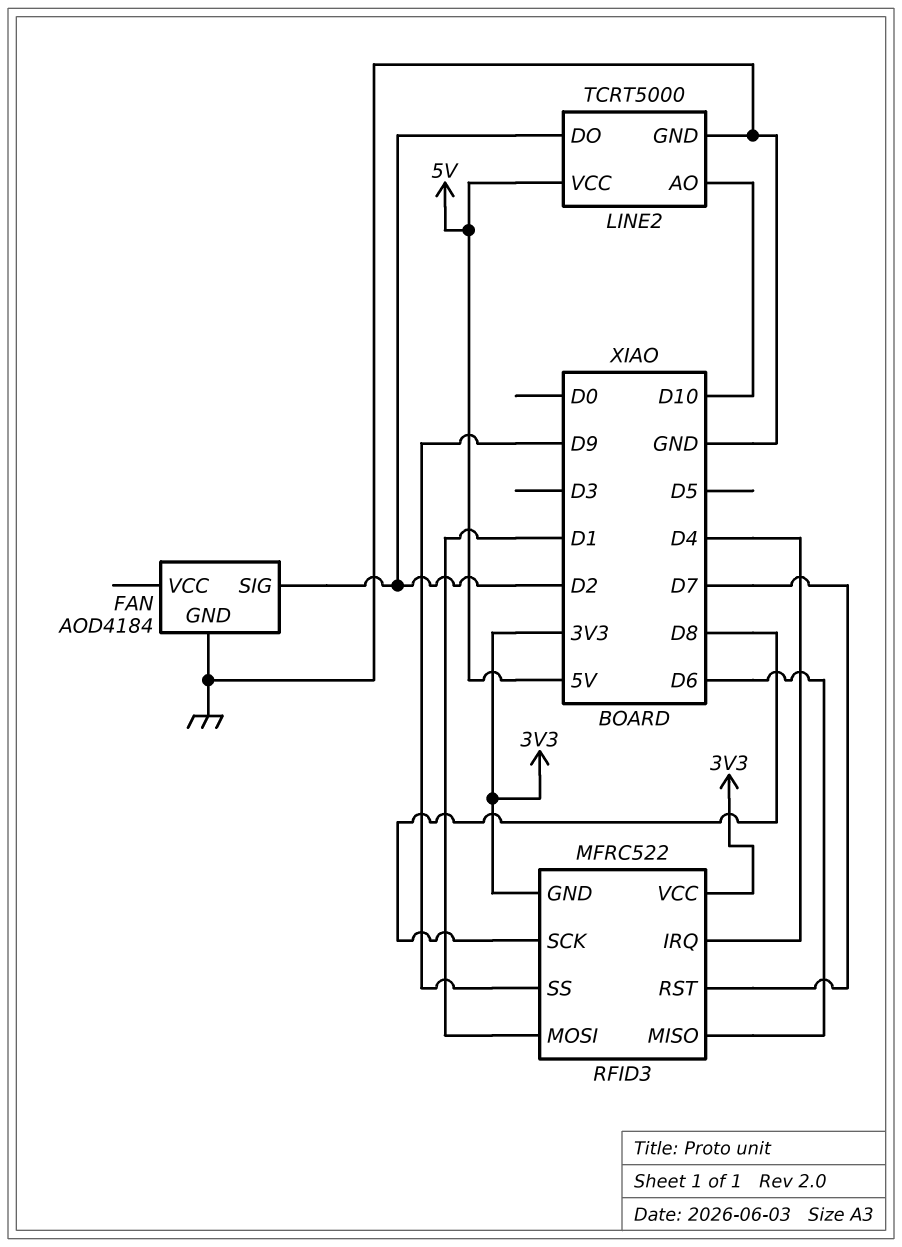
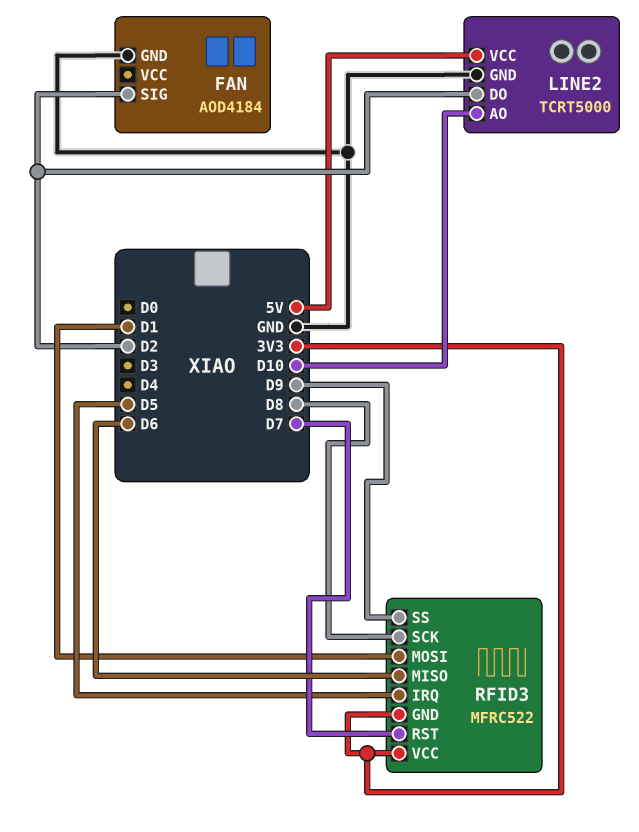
RFID3 pin IRQ: D4 -> D5

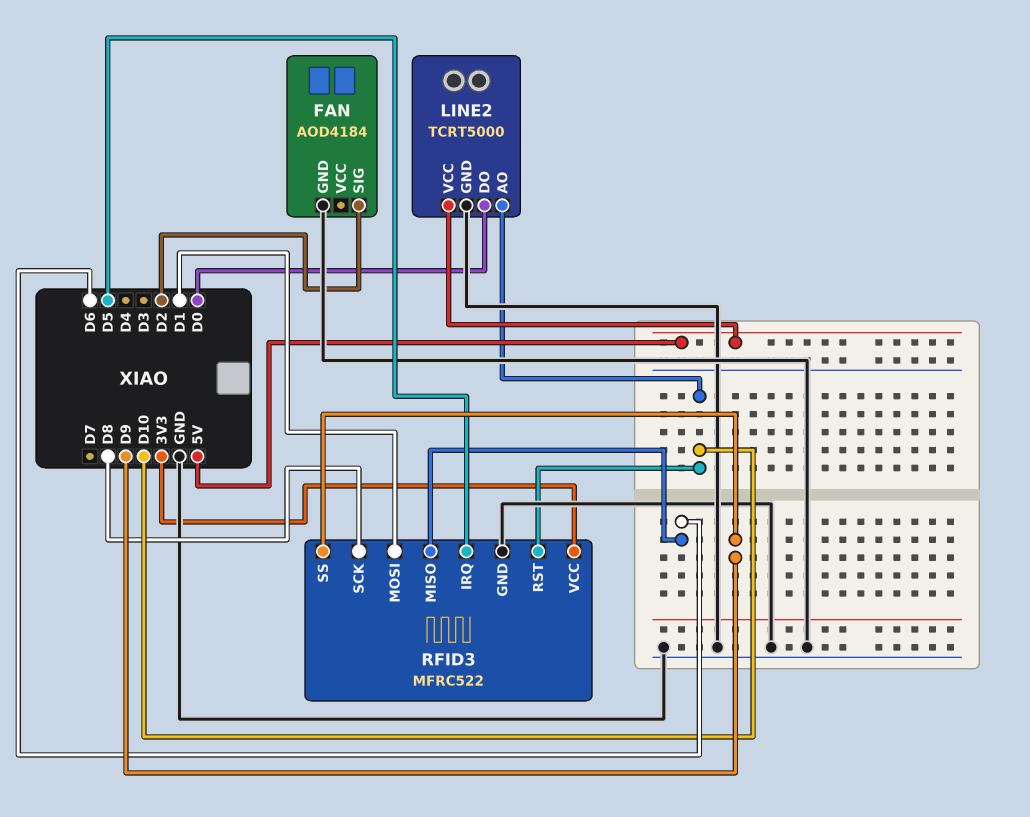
LINE2 pin DO: D2 -> D0
RFID3 pin GND: 3V3 -> GND
RFID3 pin RST: D7 -> D10

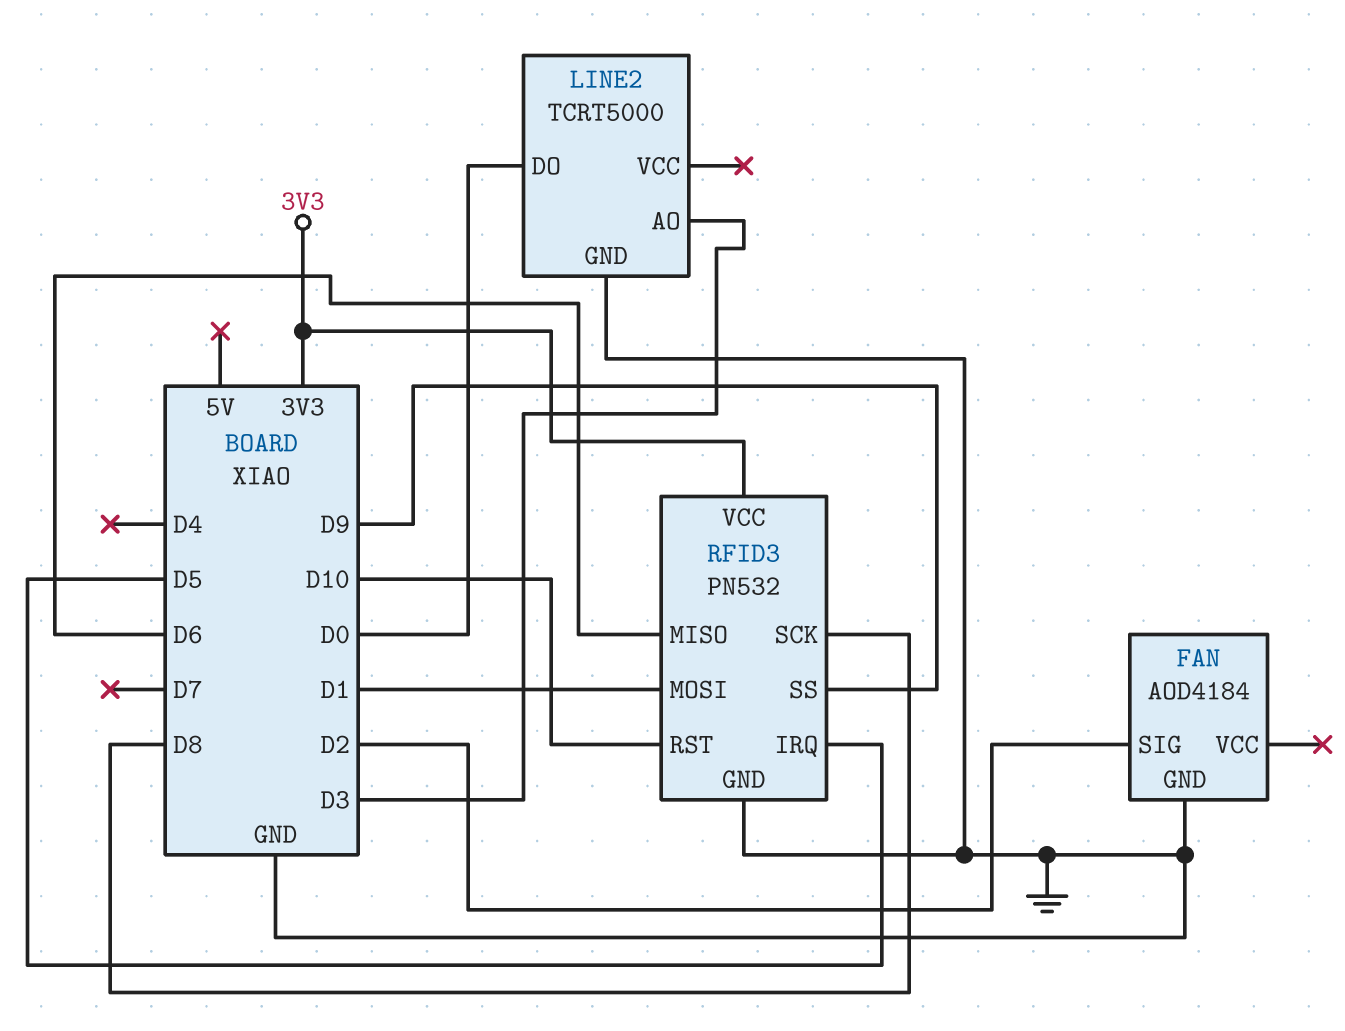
LINE2 pin AO: D10 -> D3
LINE2 pin VCC: 5V -> none
RFID3: MFRC522 -> PN532

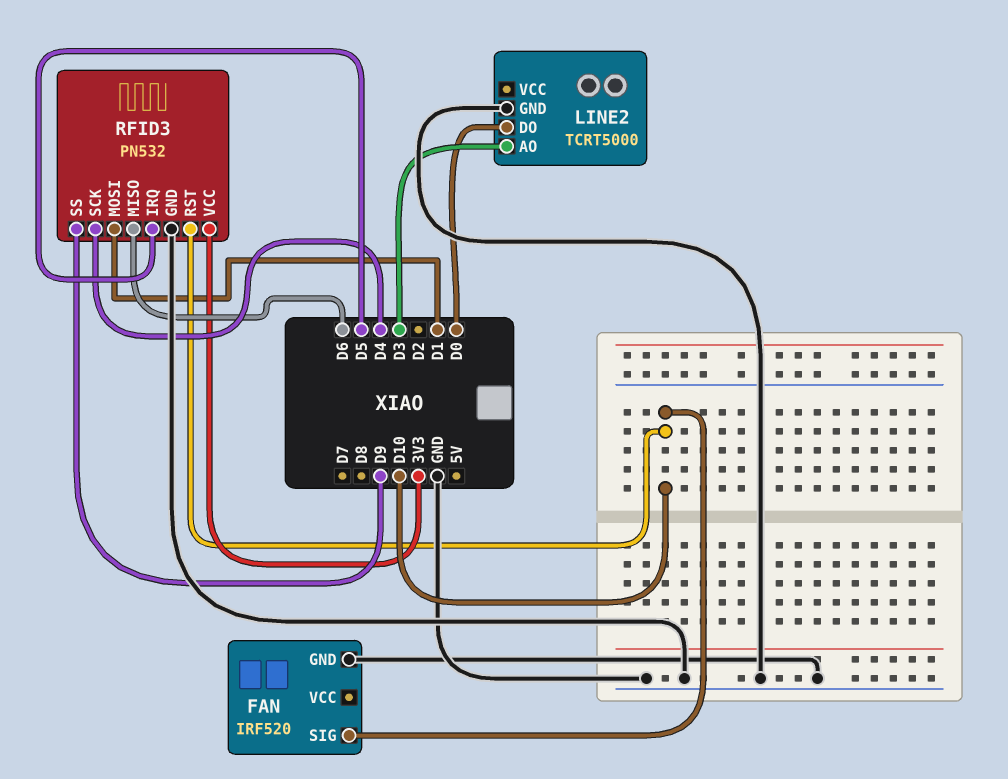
FAN: AOD4184 -> IRF520
FAN pin SIG: D2 -> D10
RFID3 pin SCK: D8 -> D4

